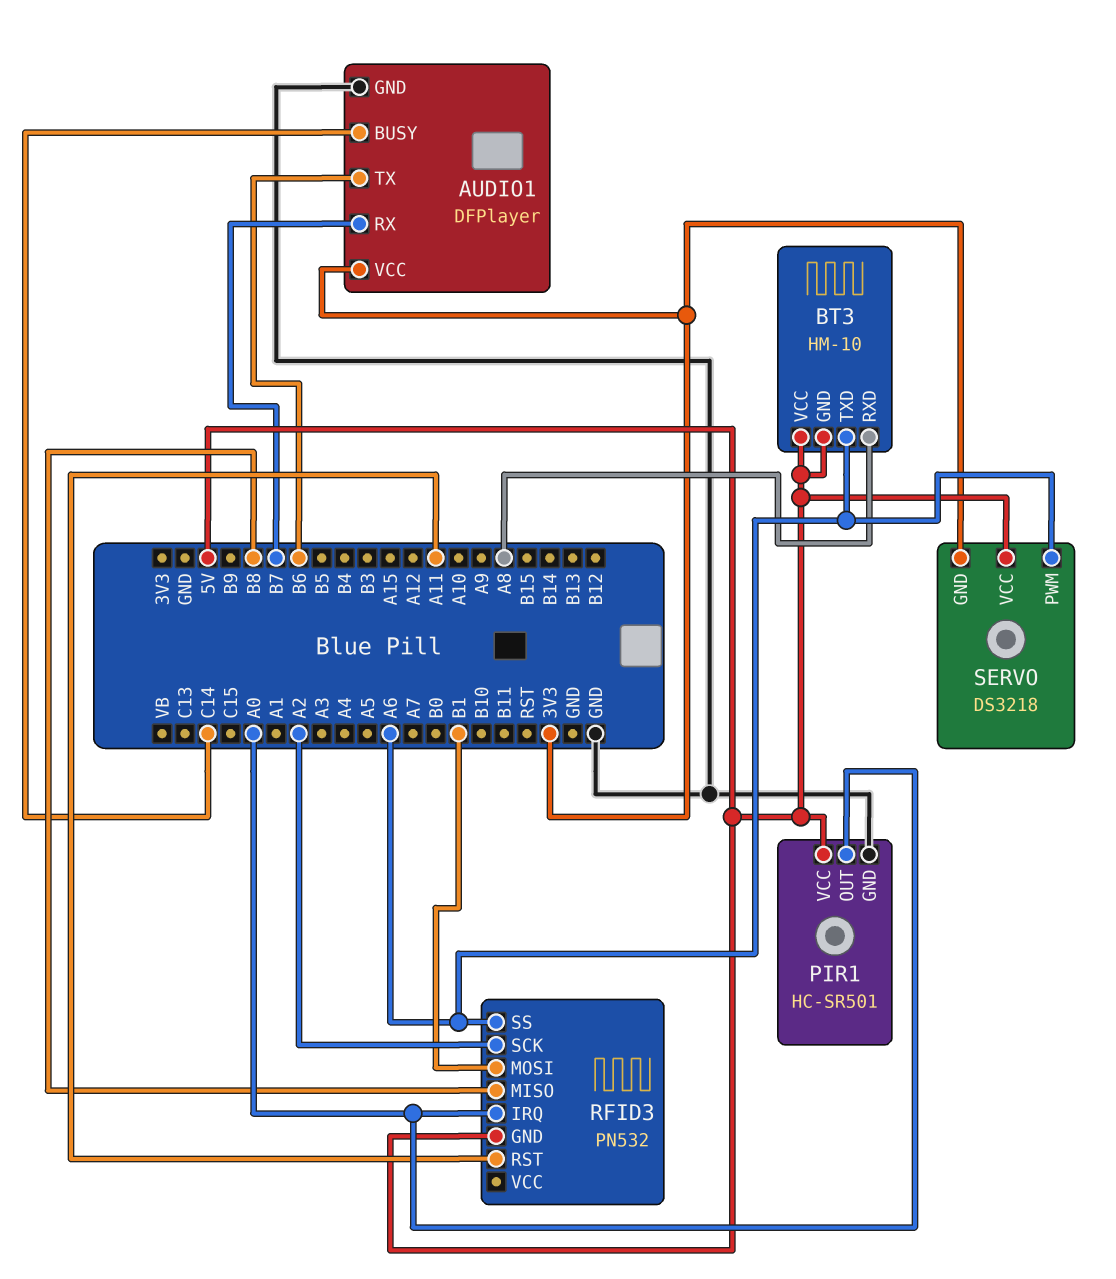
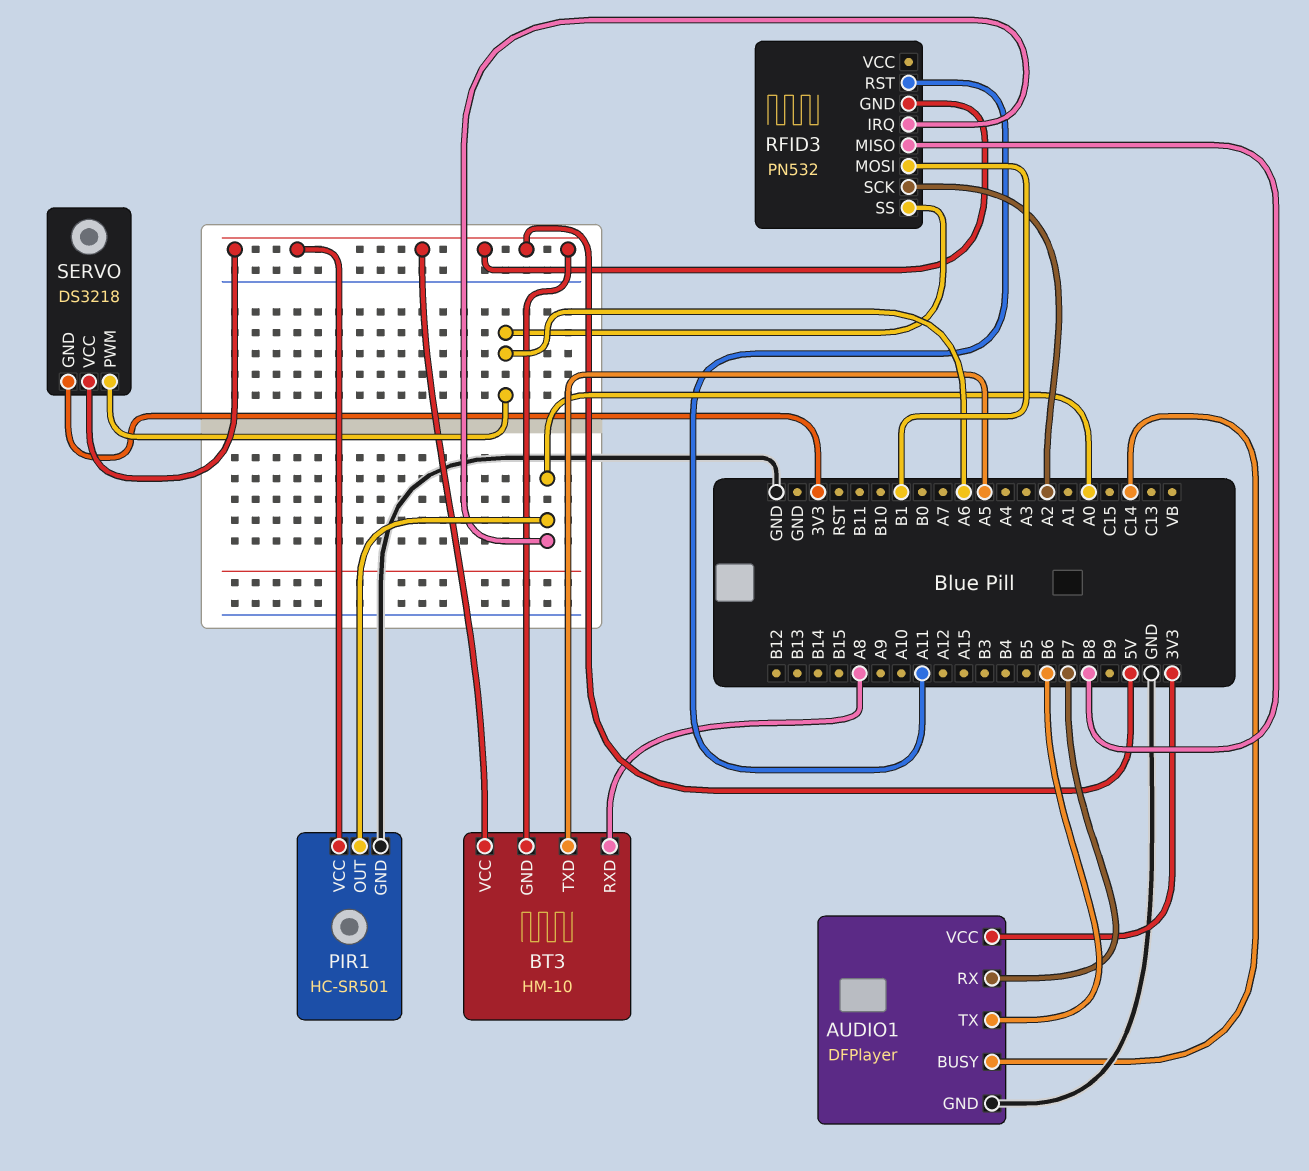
BT3 pin TXD: A6 -> A5

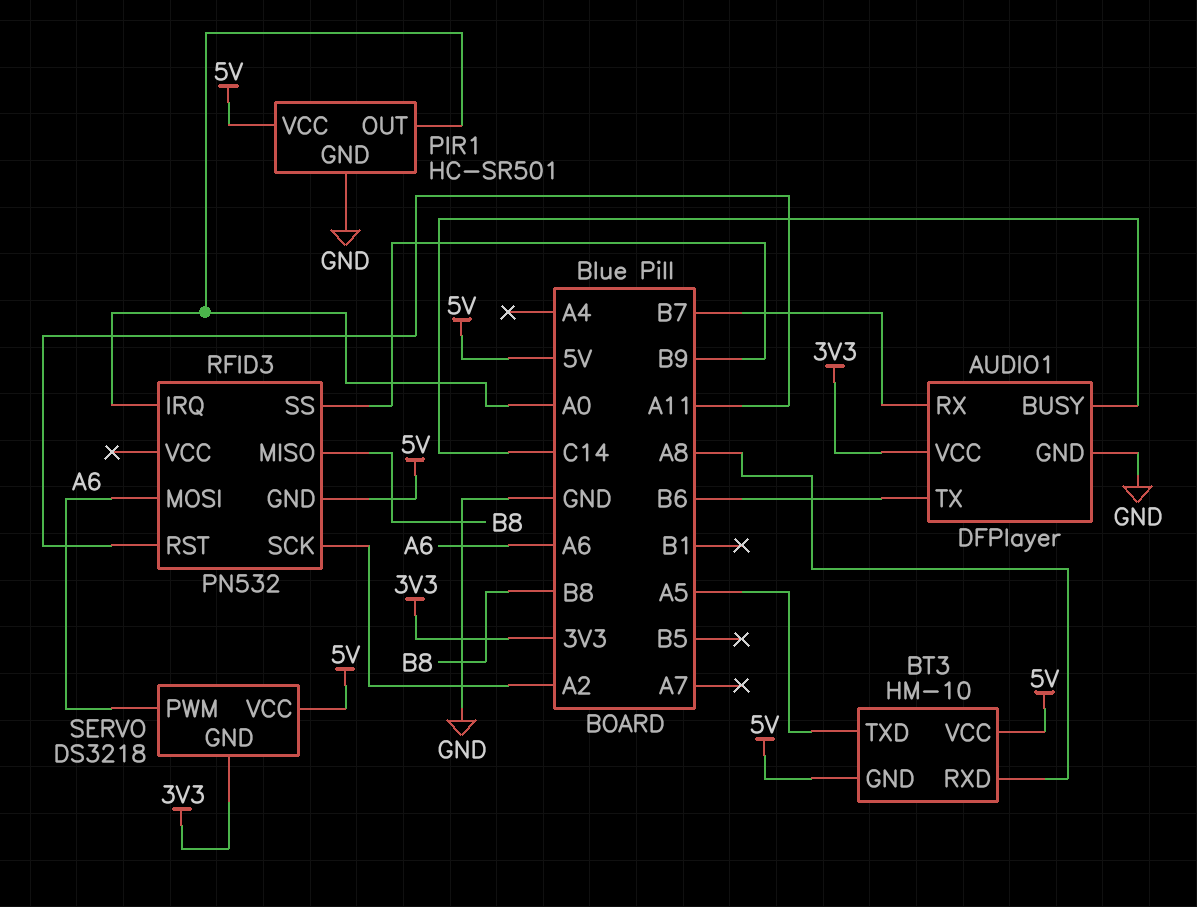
RFID3 pin MOSI: B1 -> A6
RFID3 pin SS: A6 -> B9

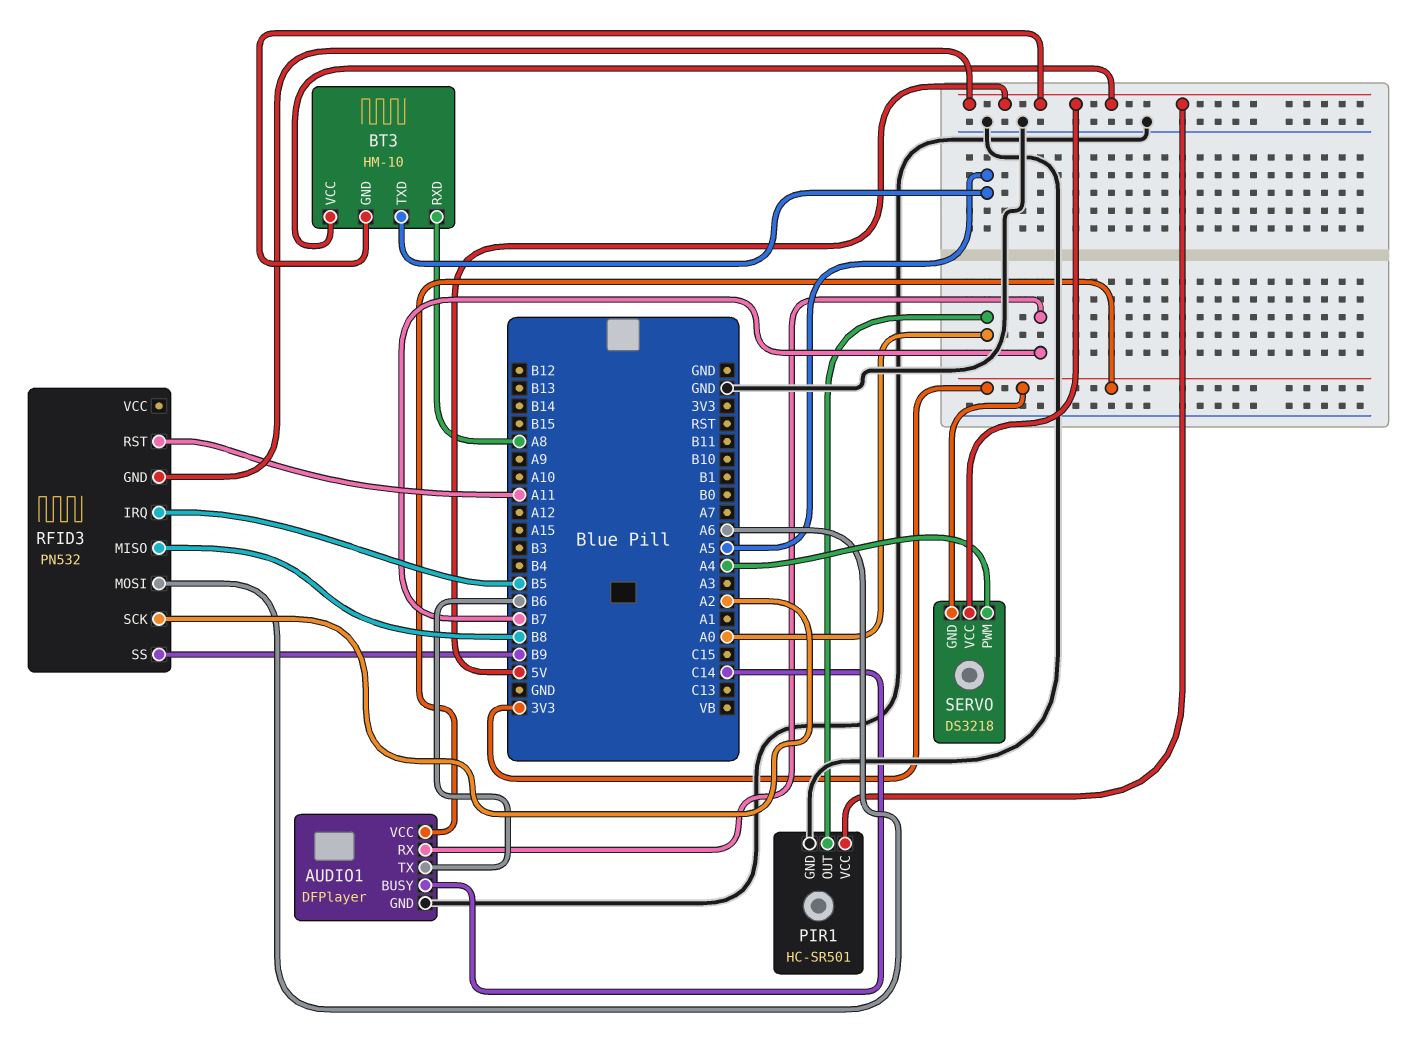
RFID3 pin IRQ: A0 -> B5
SERVO pin PWM: A6 -> A4

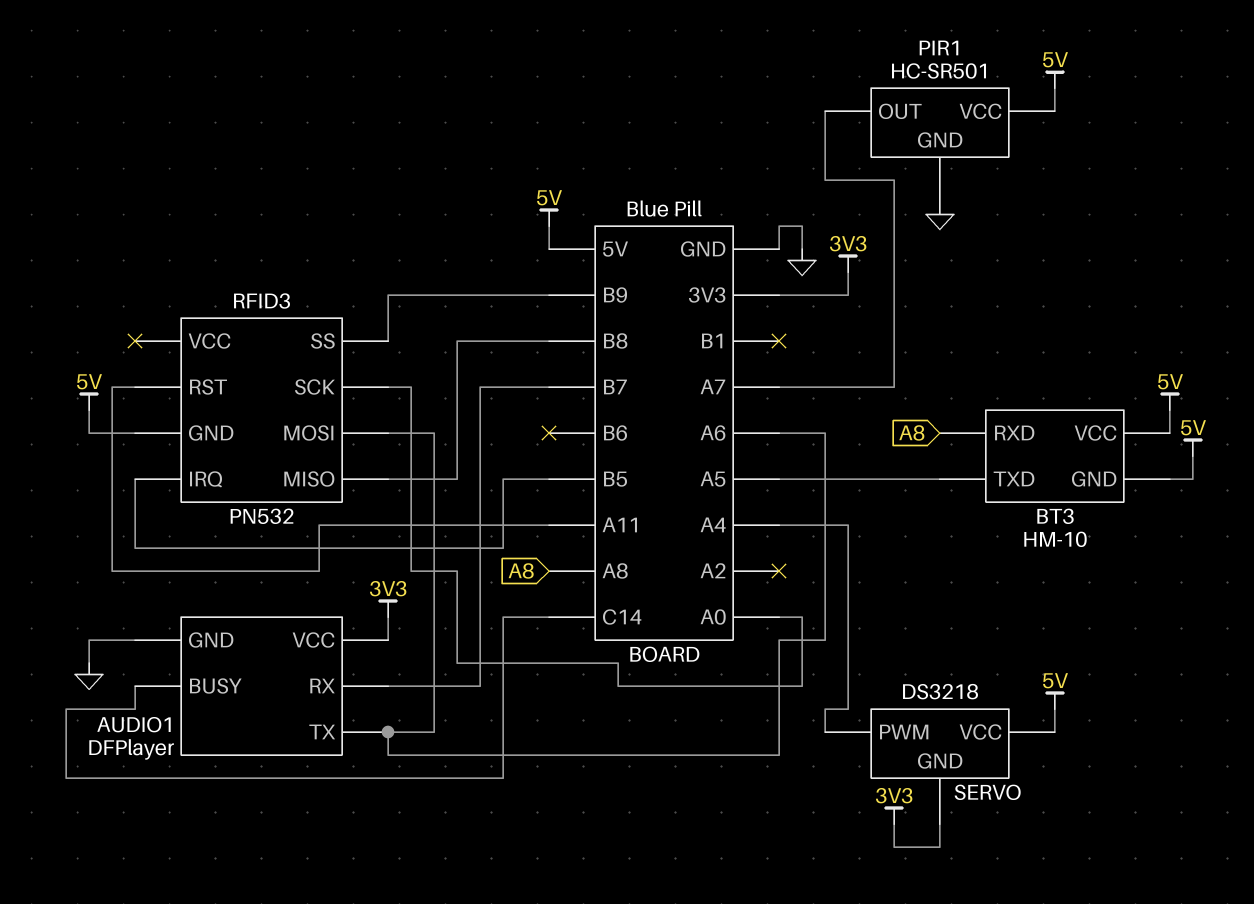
AUDIO1 pin TX: B6 -> A6
PIR1 pin OUT: A0 -> A7
RFID3 pin SCK: A2 -> A0

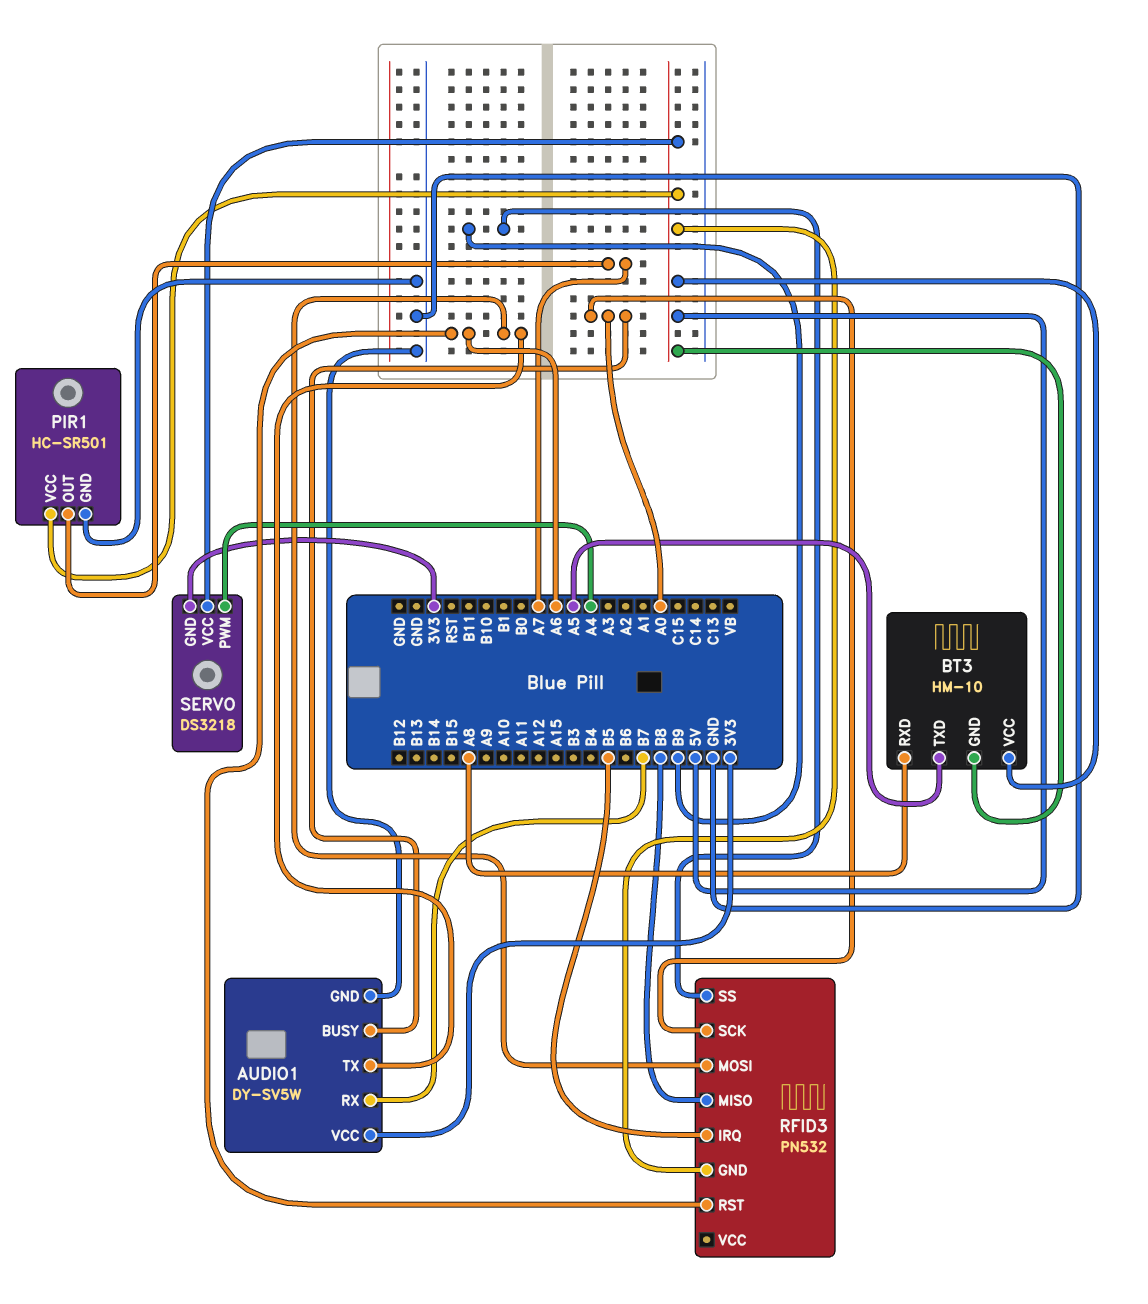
AUDIO1: DFPlayer -> DY-SV5W
AUDIO1 pin BUSY: C14 -> A0
RFID3 pin RST: A11 -> A6

